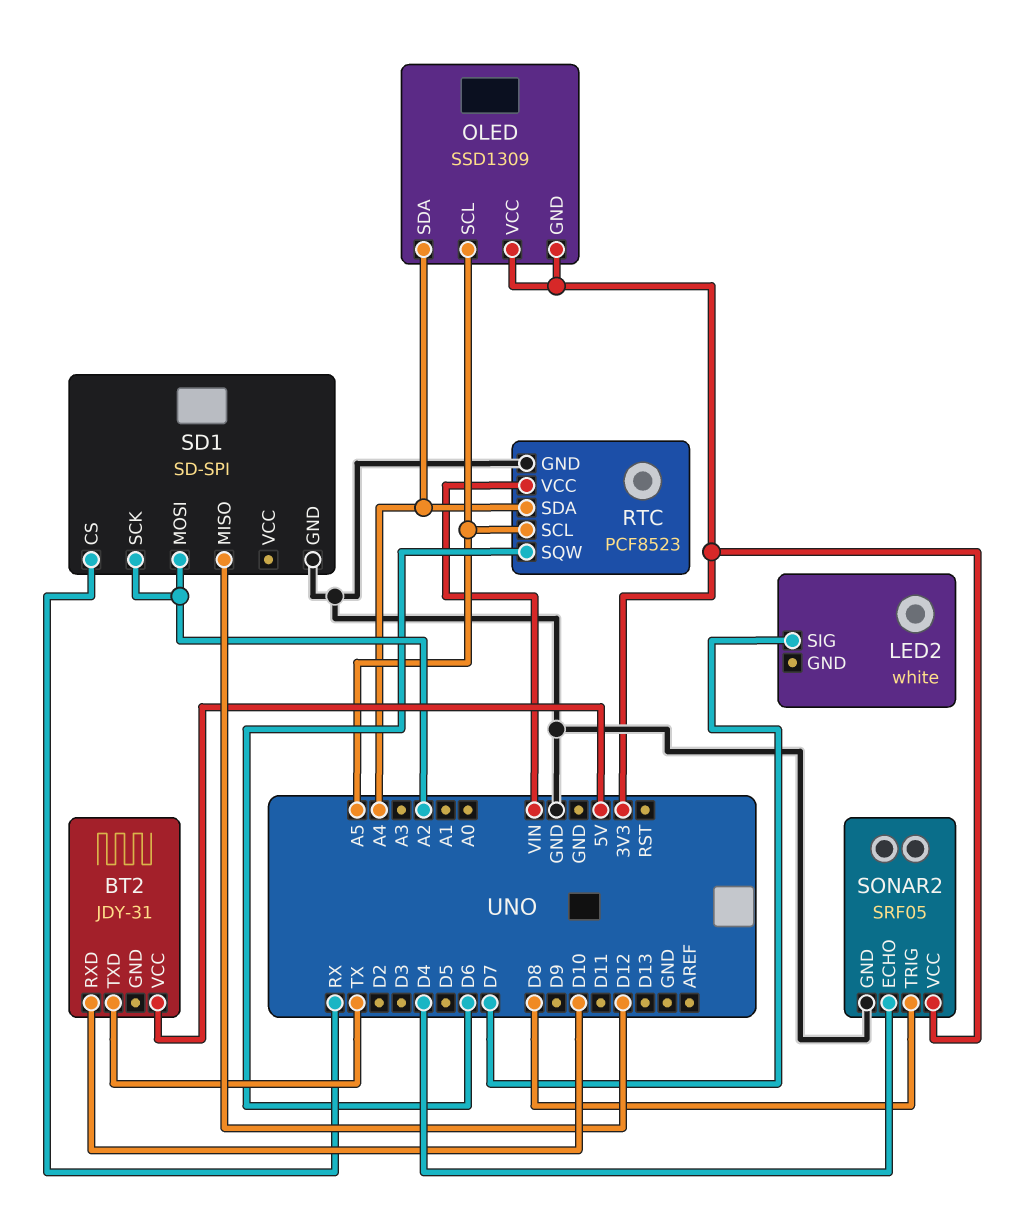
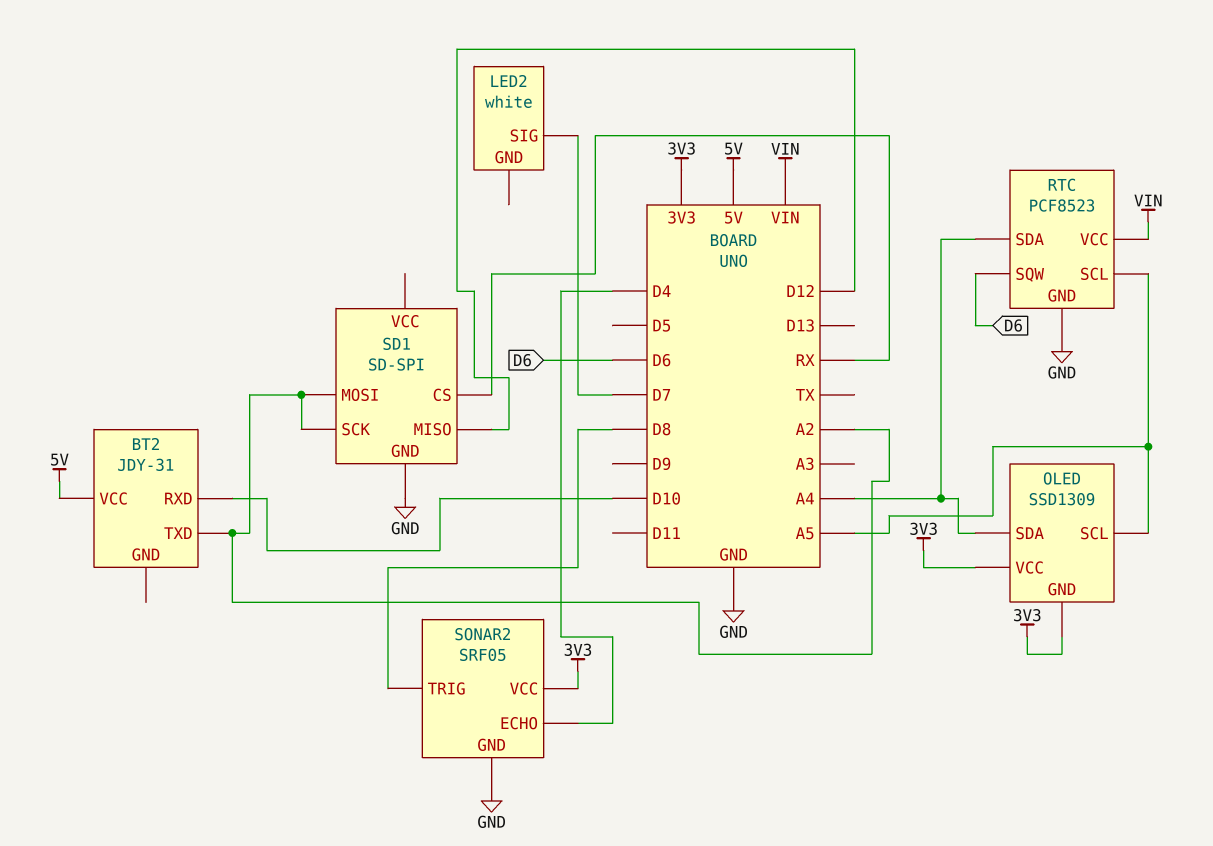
BT2 pin TXD: TX -> A2

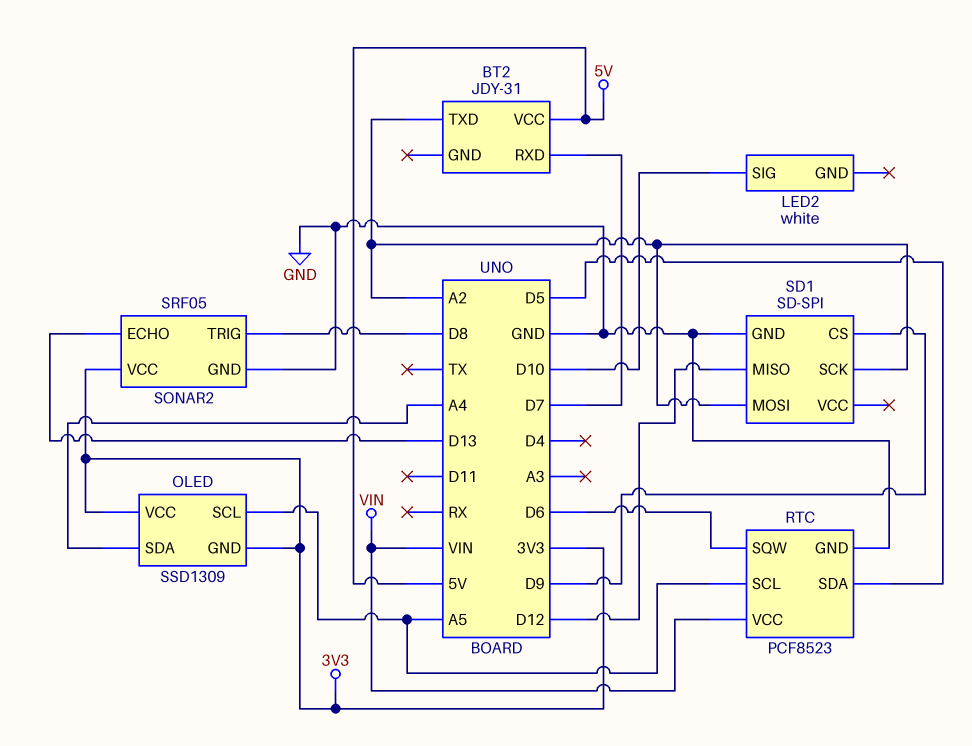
BT2 pin RXD: D10 -> D7
LED2 pin SIG: D7 -> D10
RTC pin SDA: A4 -> D5
SD1 pin CS: RX -> D9
SONAR2 pin ECHO: D4 -> D13

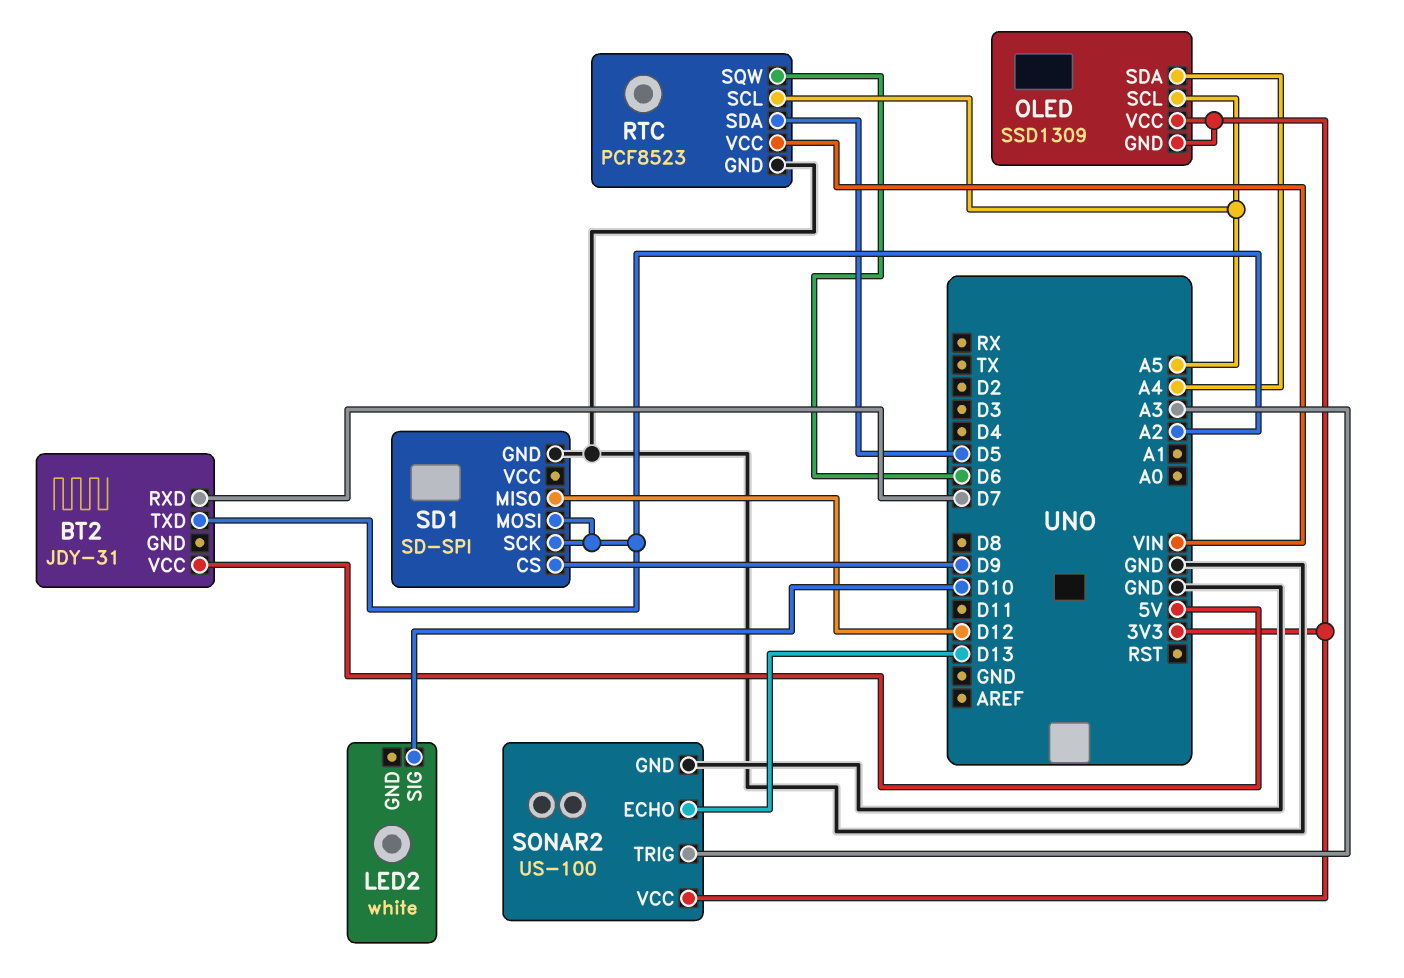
SONAR2: SRF05 -> US-100
SONAR2 pin TRIG: D8 -> A3

